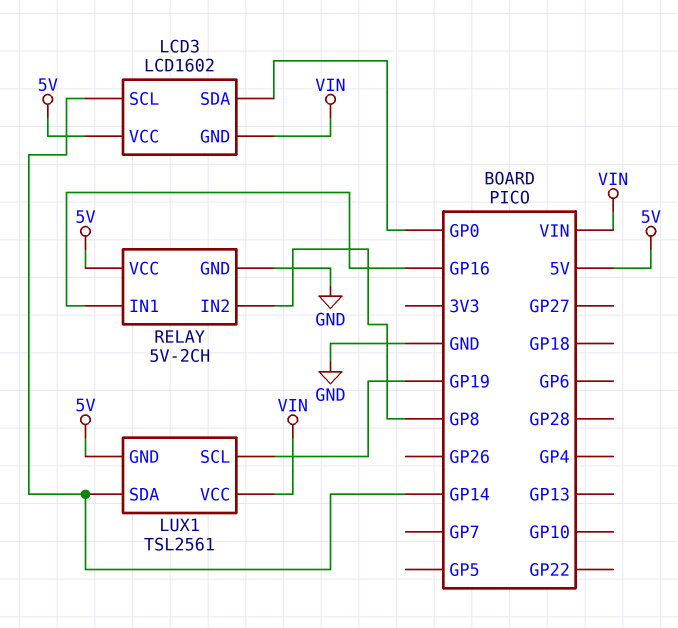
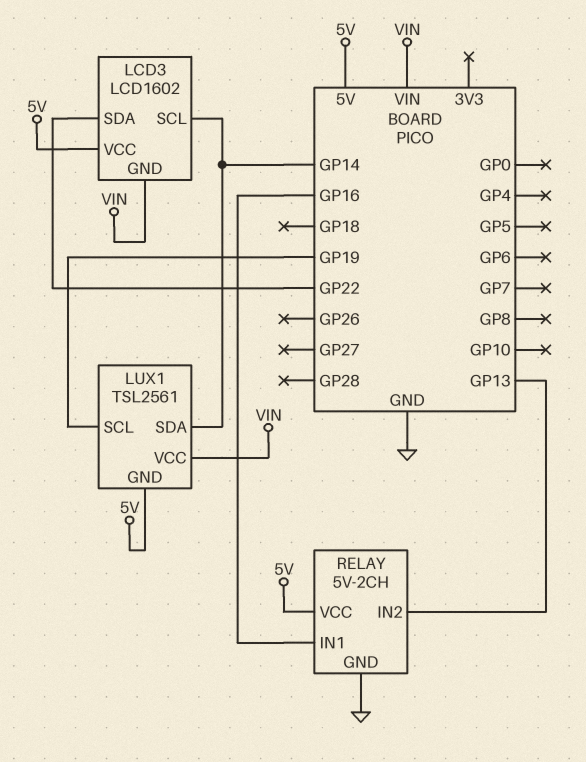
LCD3 pin SDA: GP0 -> GP22
RELAY pin IN2: GP8 -> GP13

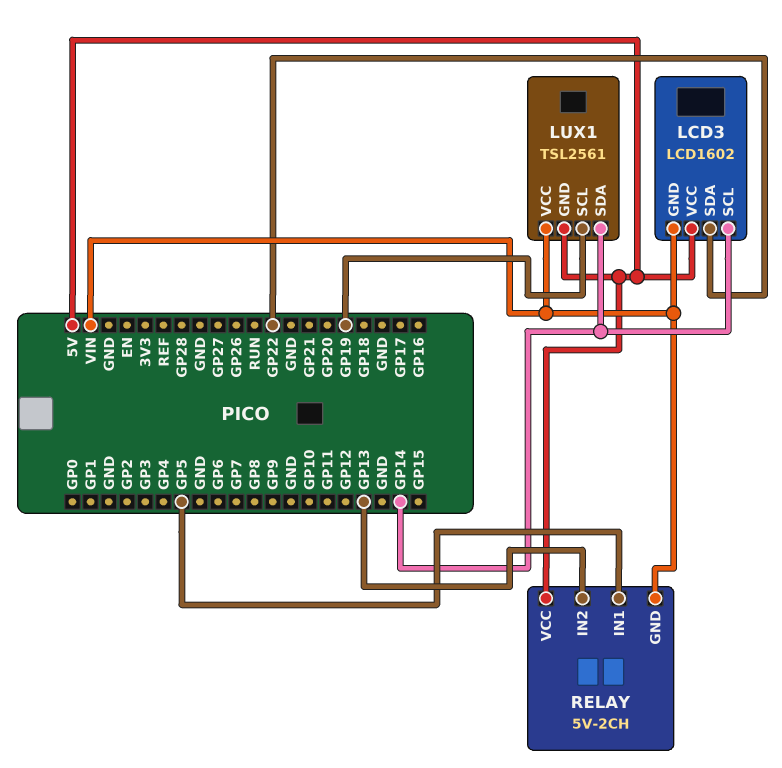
RELAY pin GND: GND -> VIN
RELAY pin IN1: GP16 -> GP5

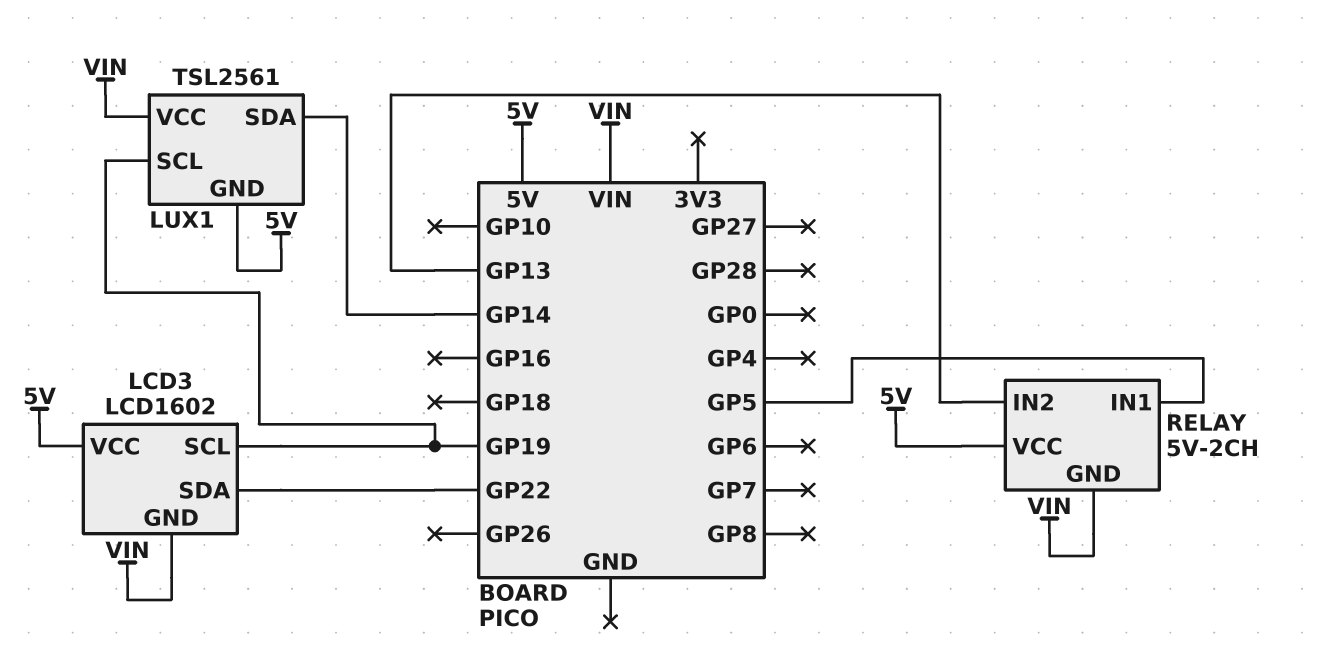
LCD3 pin SCL: GP14 -> GP19

